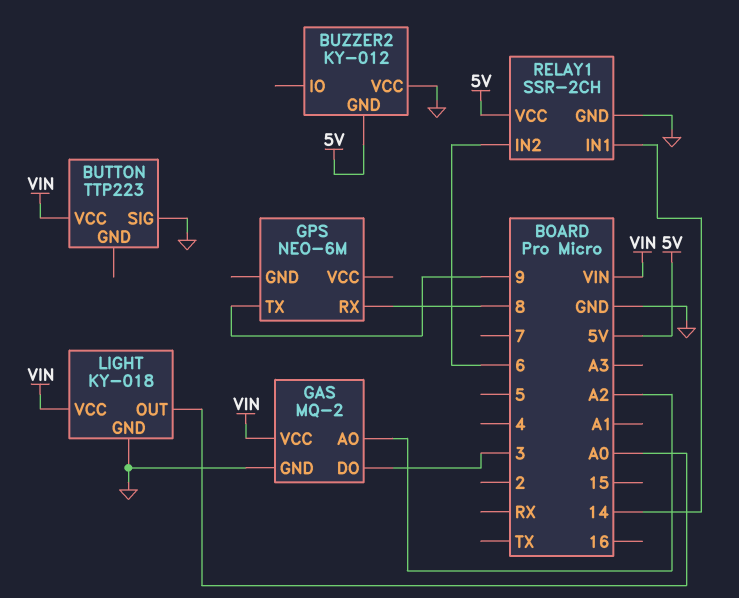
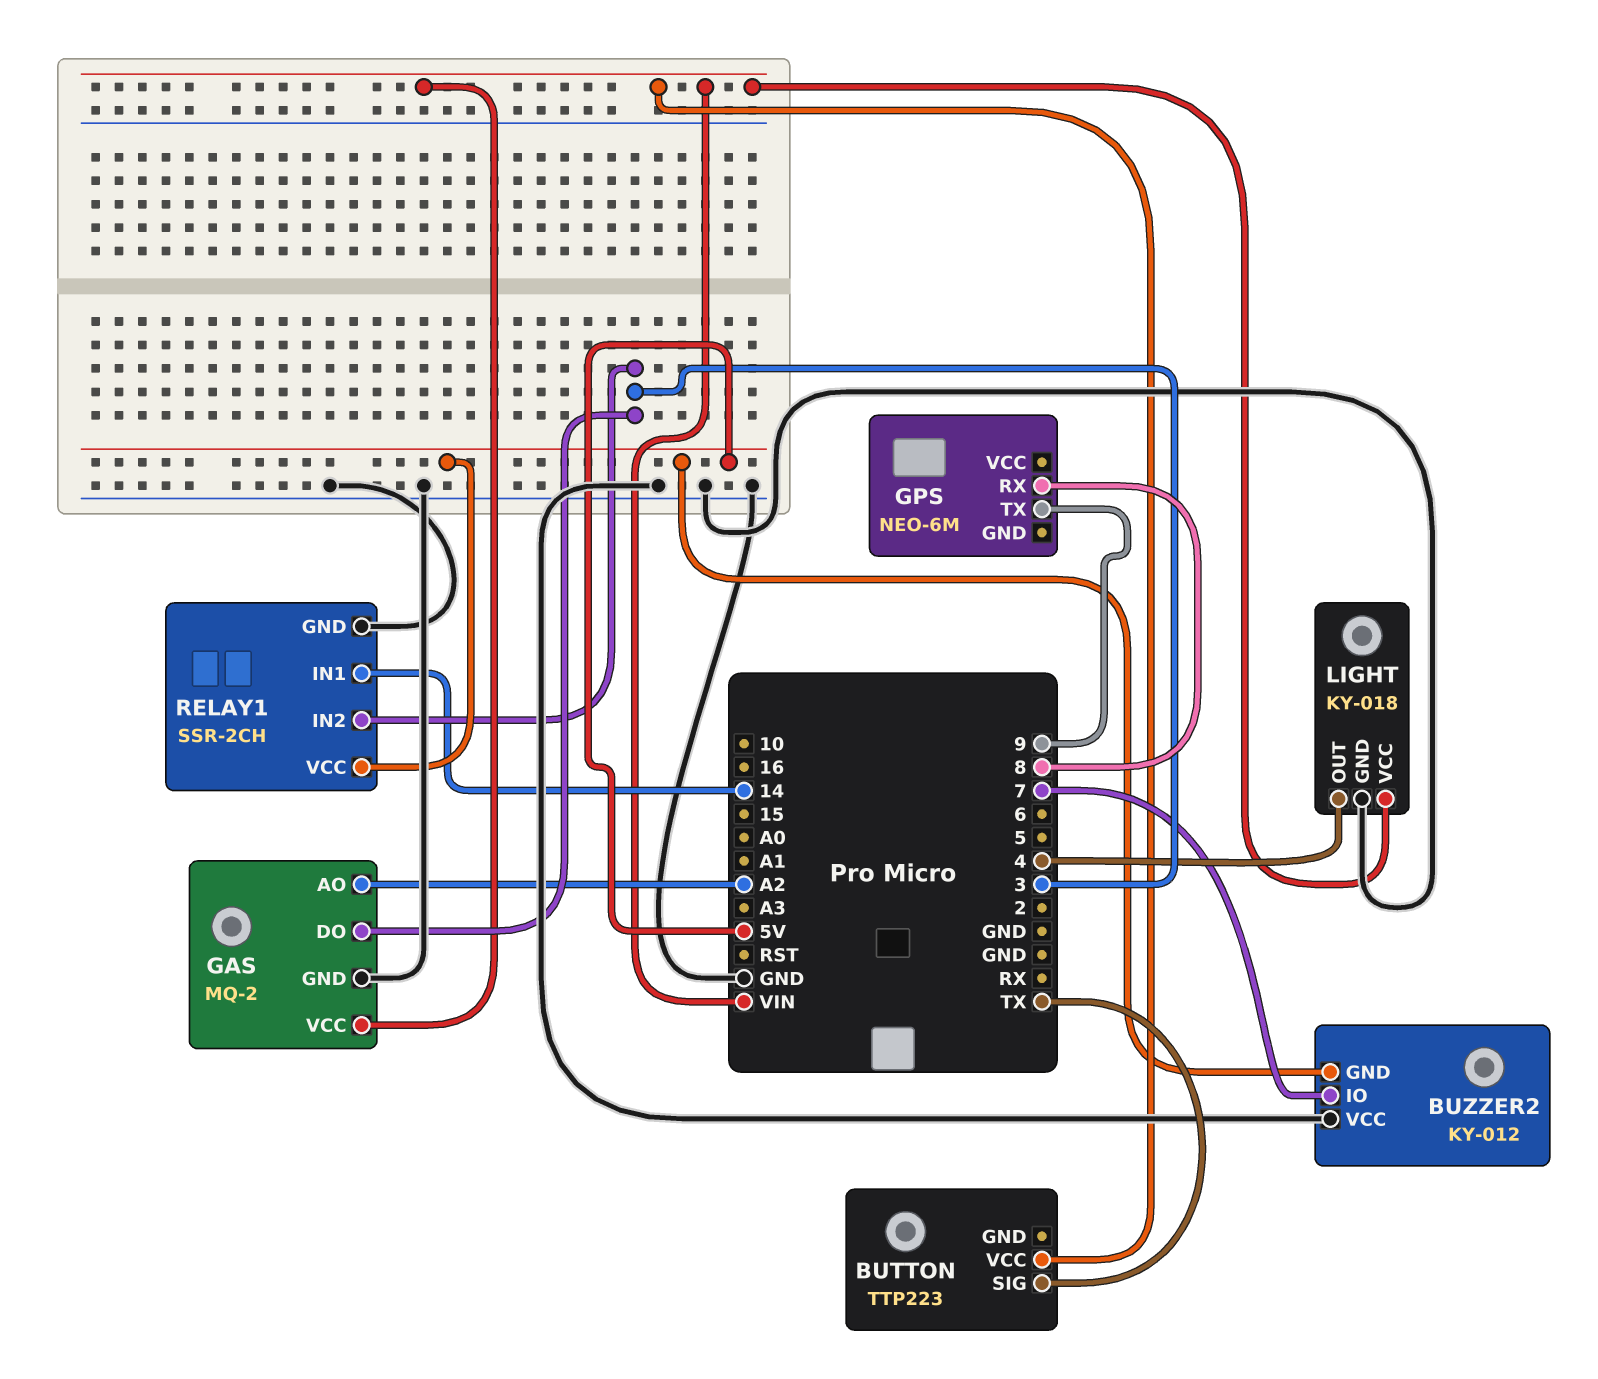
BUTTON pin SIG: GND -> TX
BUZZER2 pin IO: none -> 7
LIGHT pin OUT: A0 -> 4
RELAY1 pin IN2: 6 -> 3

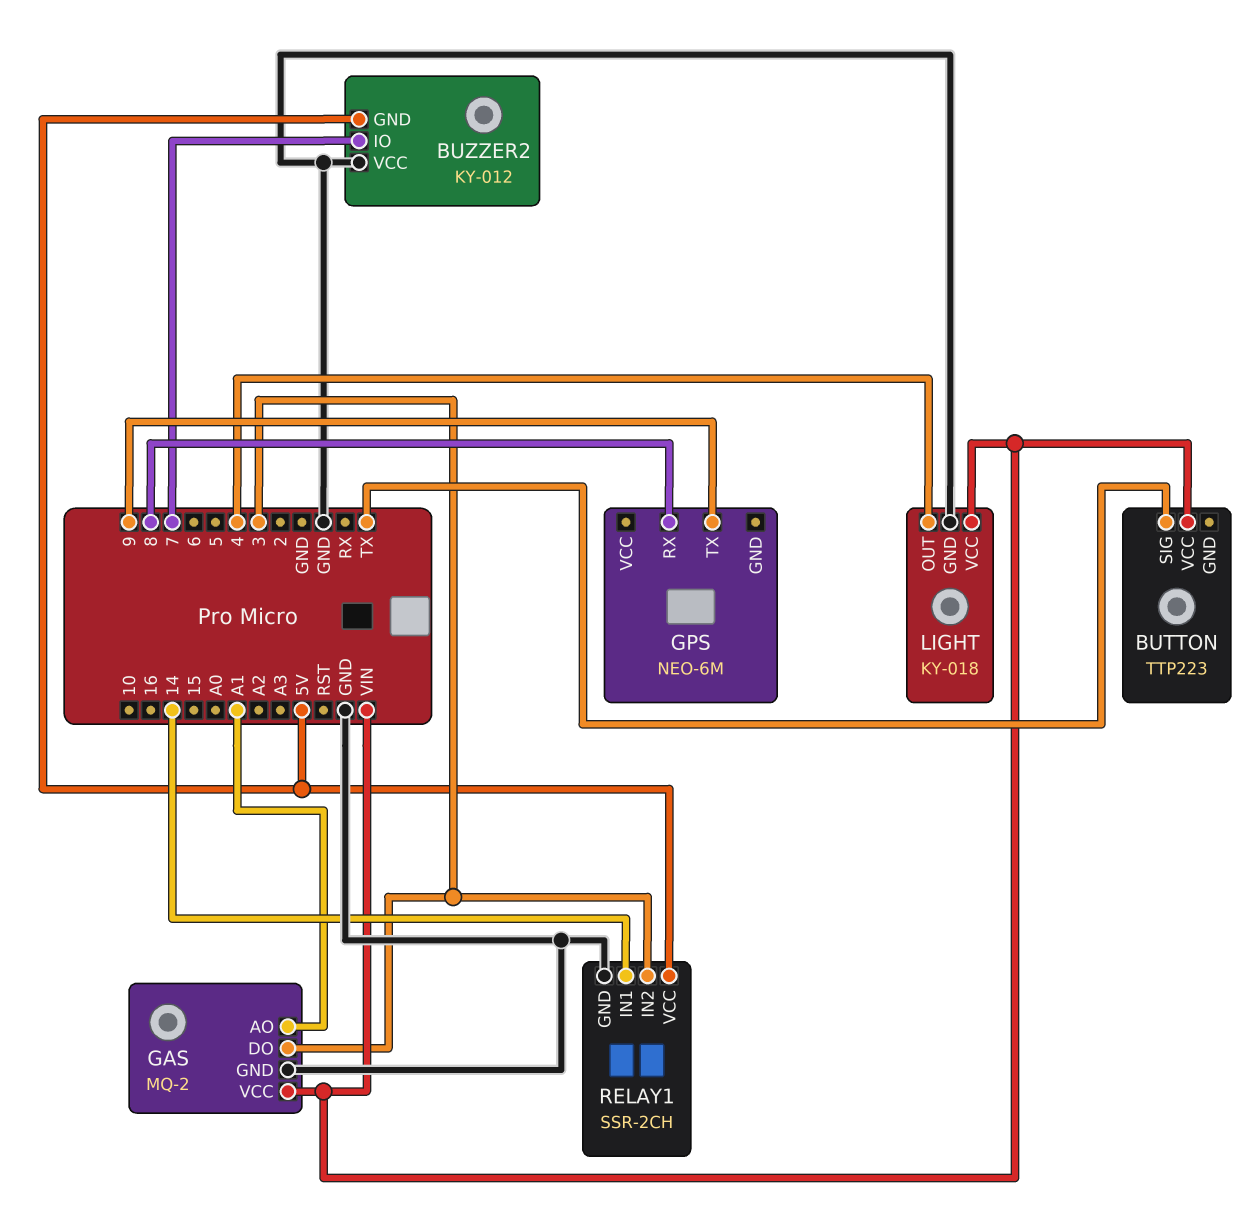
GAS pin AO: A2 -> A1

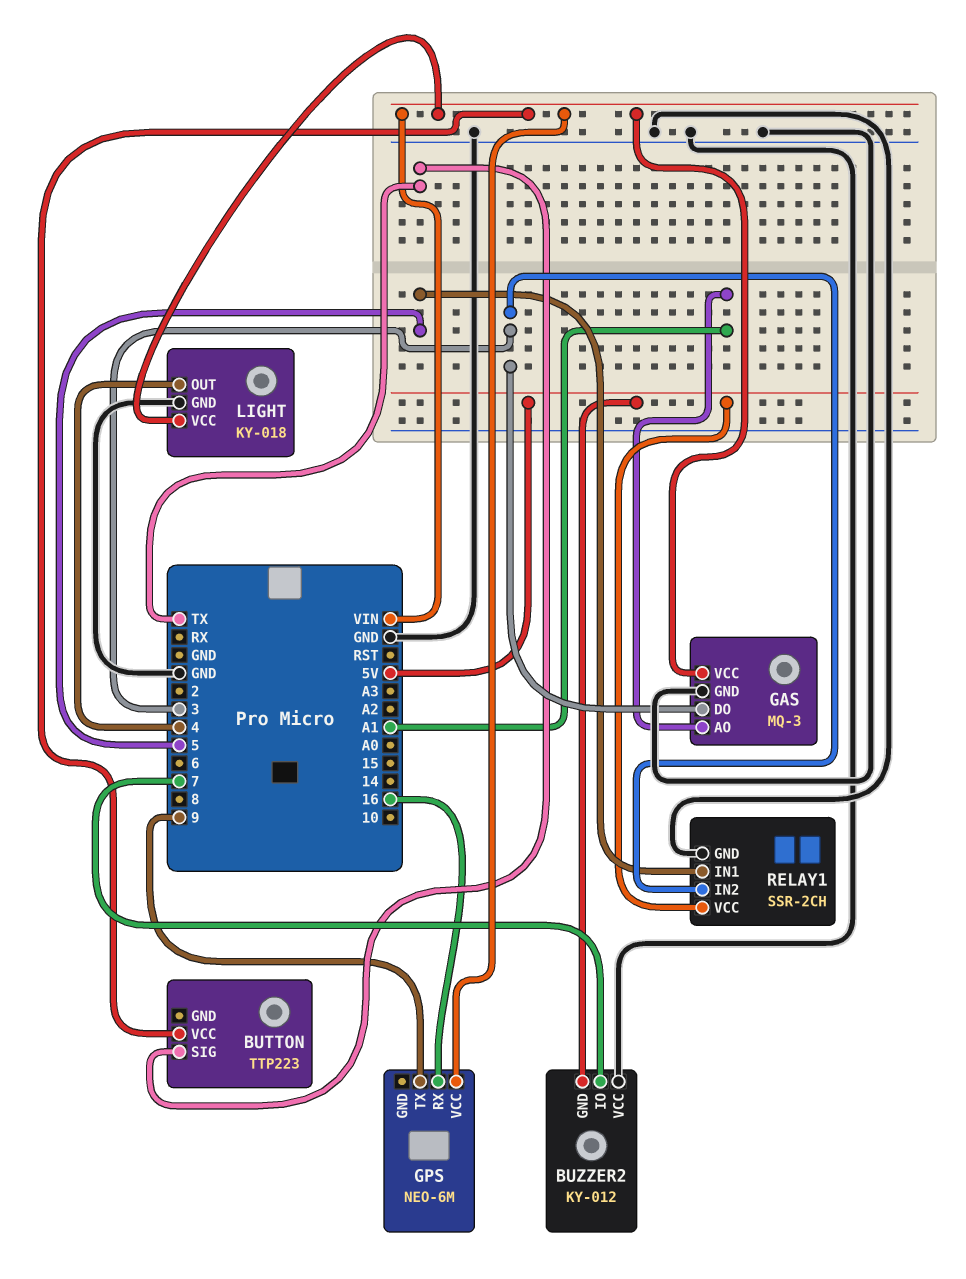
GAS: MQ-2 -> MQ-3
GPS pin RX: 8 -> 16
GPS pin VCC: none -> VIN
RELAY1 pin IN1: 14 -> 5

